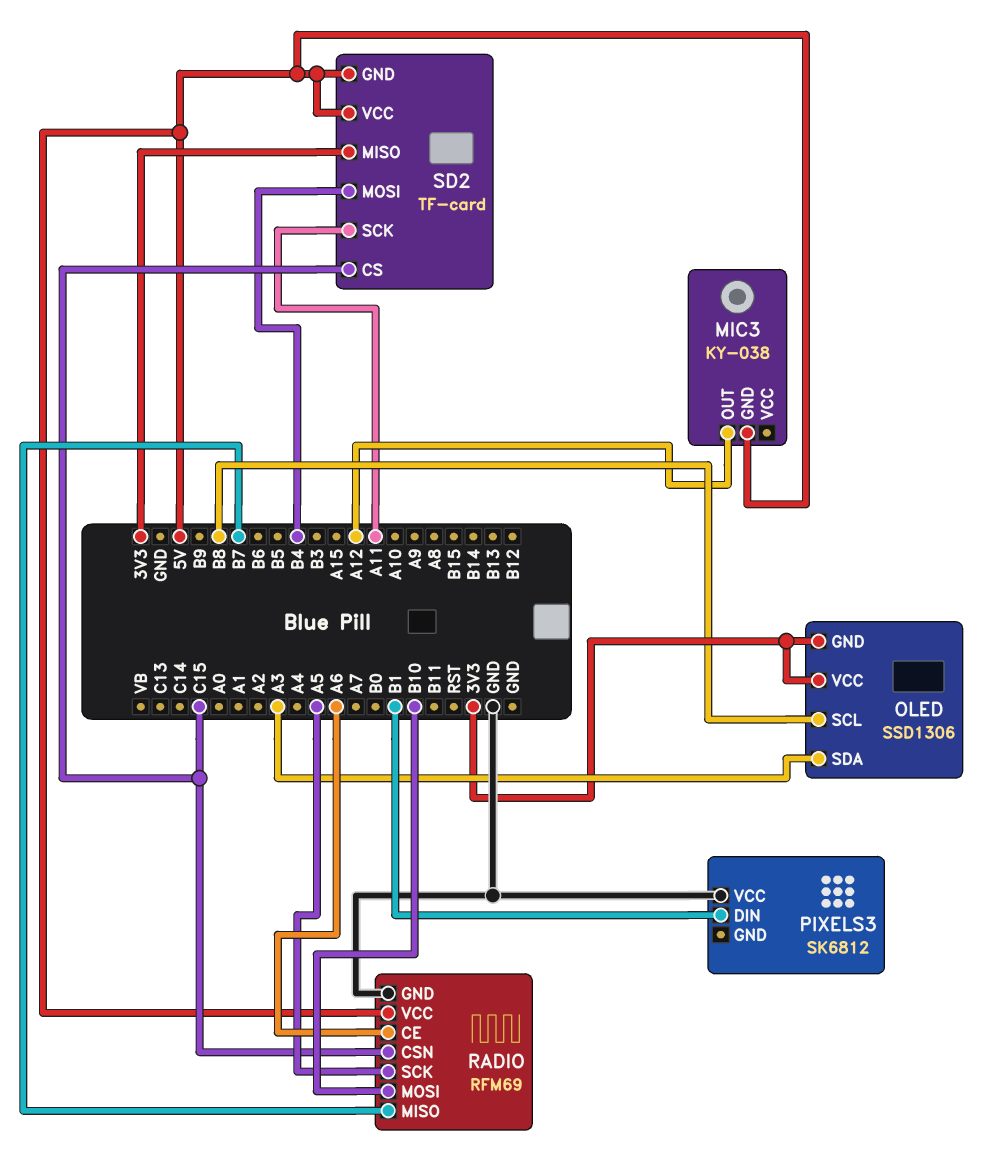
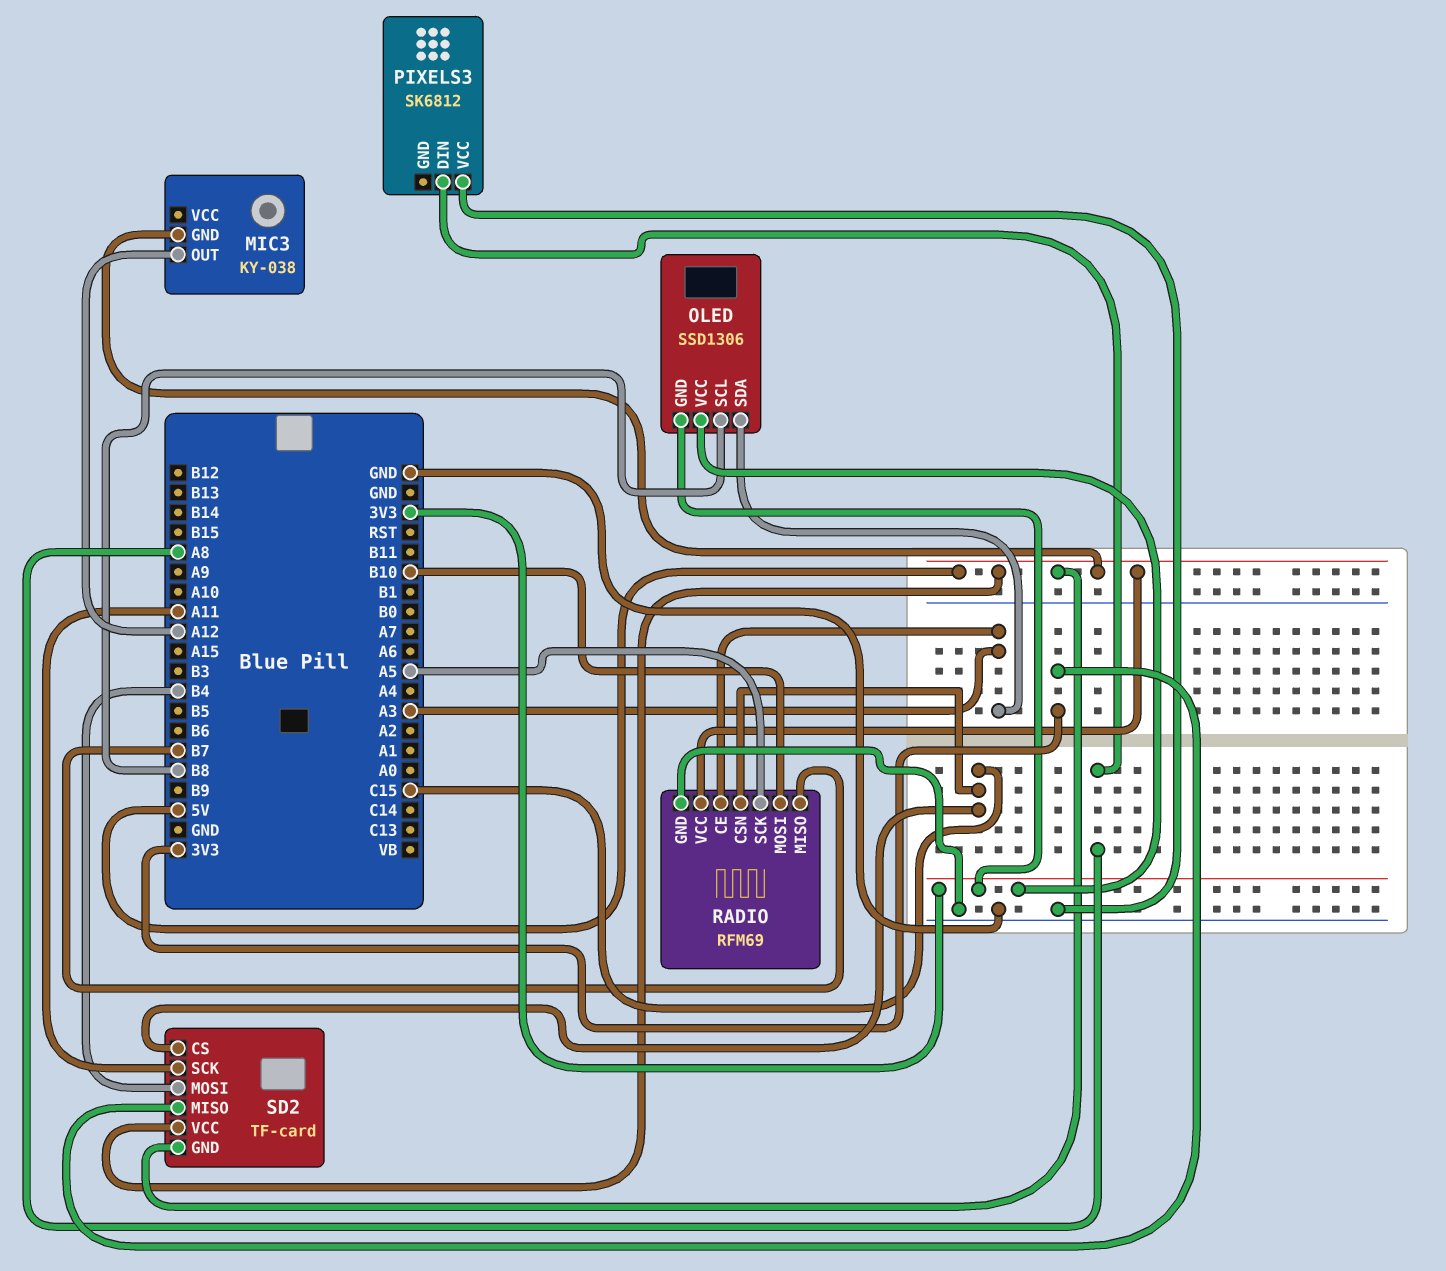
PIXELS3 pin DIN: B1 -> A8
RADIO pin CE: A6 -> A3

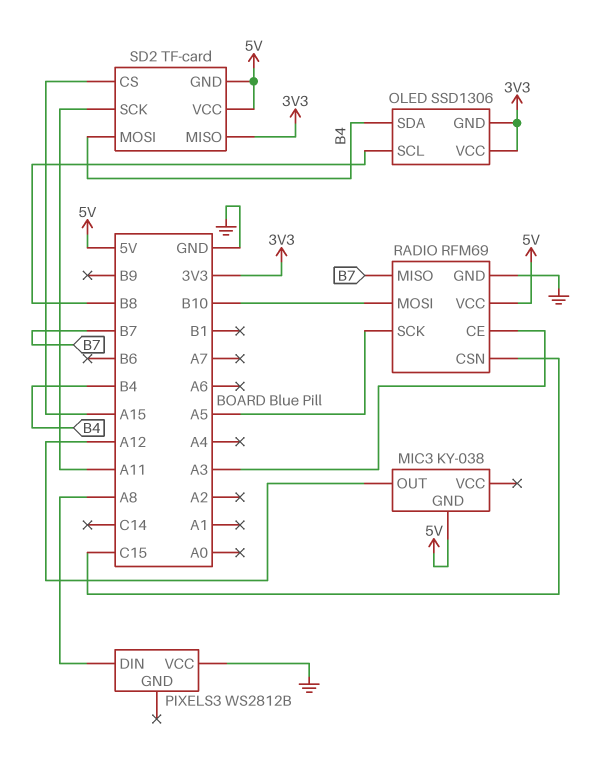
OLED pin SDA: A3 -> B4
PIXELS3: SK6812 -> WS2812B
SD2 pin CS: C15 -> A15

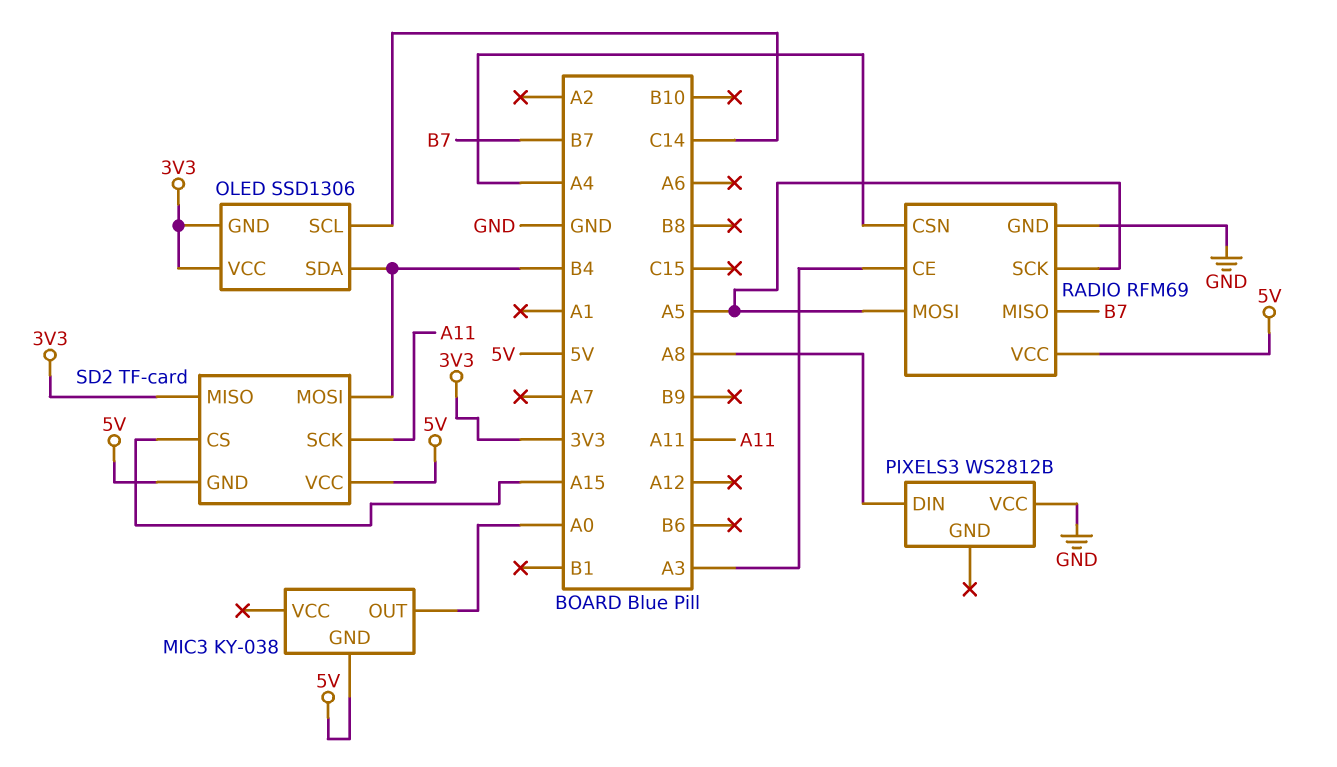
MIC3 pin OUT: A12 -> A0
OLED pin SCL: B8 -> C14
RADIO pin CSN: C15 -> A4
RADIO pin MOSI: B10 -> A5

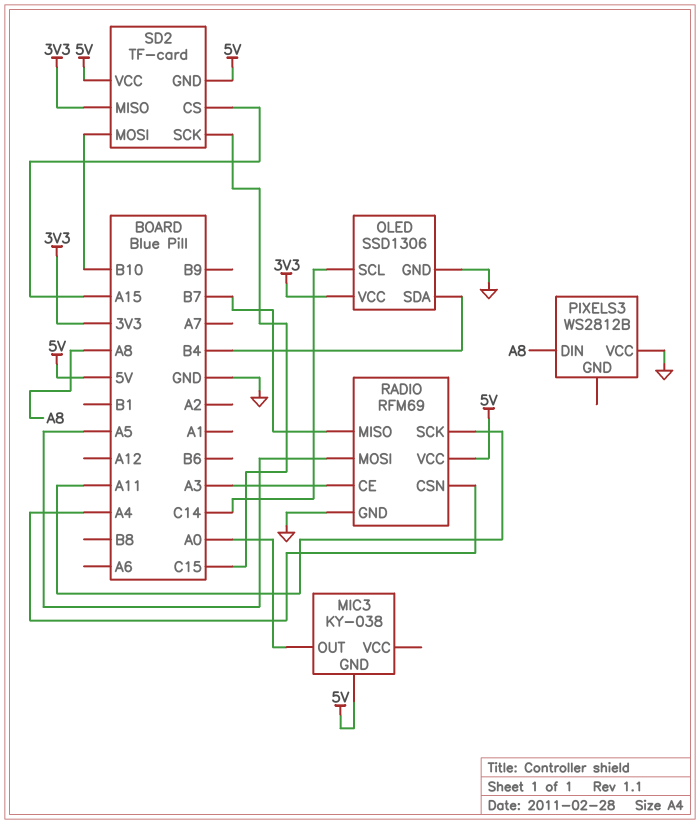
OLED pin GND: 3V3 -> GND
RADIO pin SCK: A5 -> A11
SD2 pin MOSI: B4 -> B10
SD2 pin SCK: A11 -> C15

